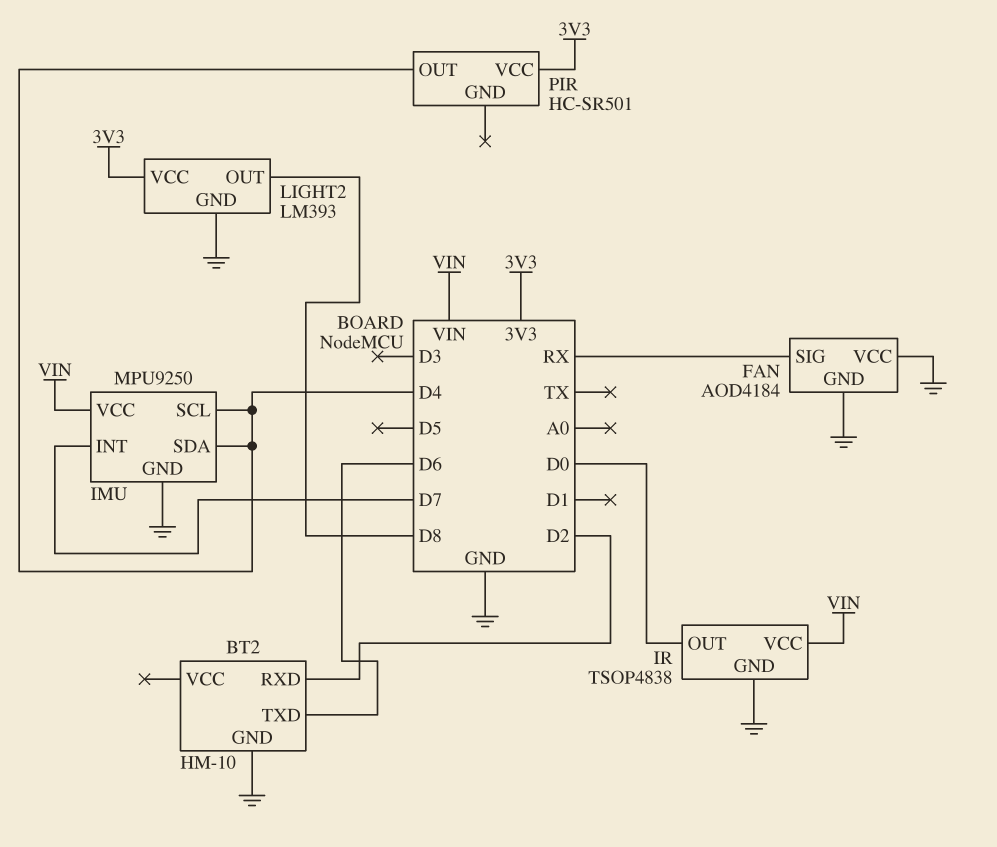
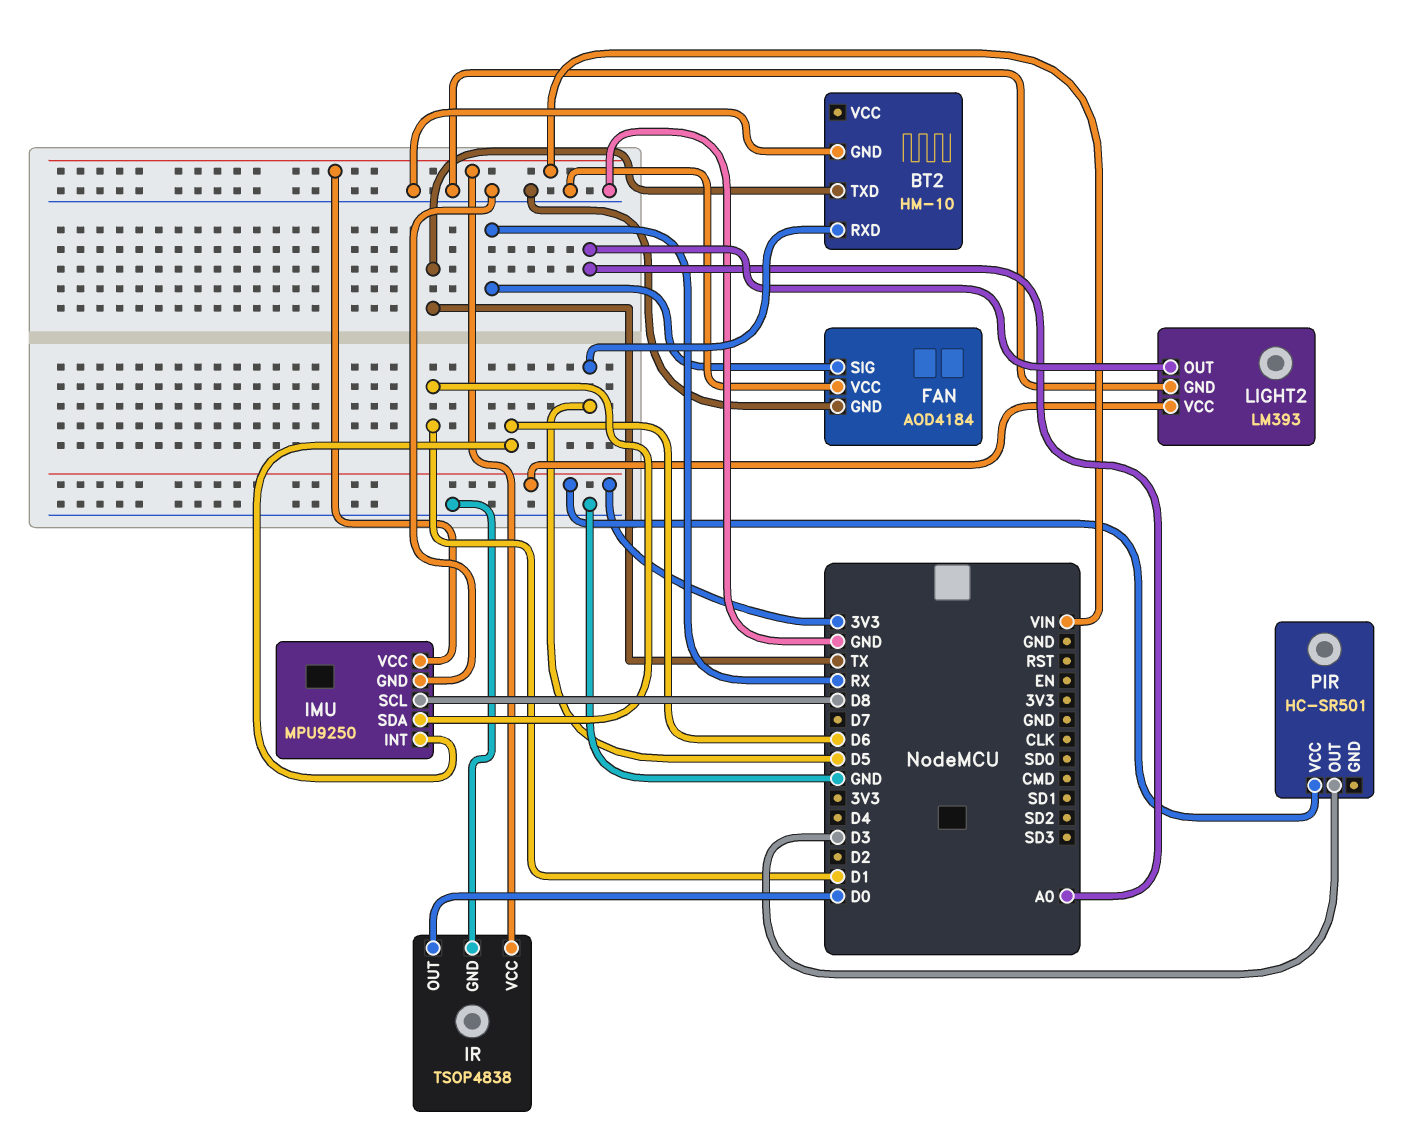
BT2 pin RXD: D2 -> D5
BT2 pin TXD: D6 -> TX
IMU pin INT: D7 -> D6
IMU pin SCL: D4 -> D8
IMU pin SDA: D4 -> D1
LIGHT2 pin OUT: D8 -> A0
PIR pin OUT: D4 -> D3

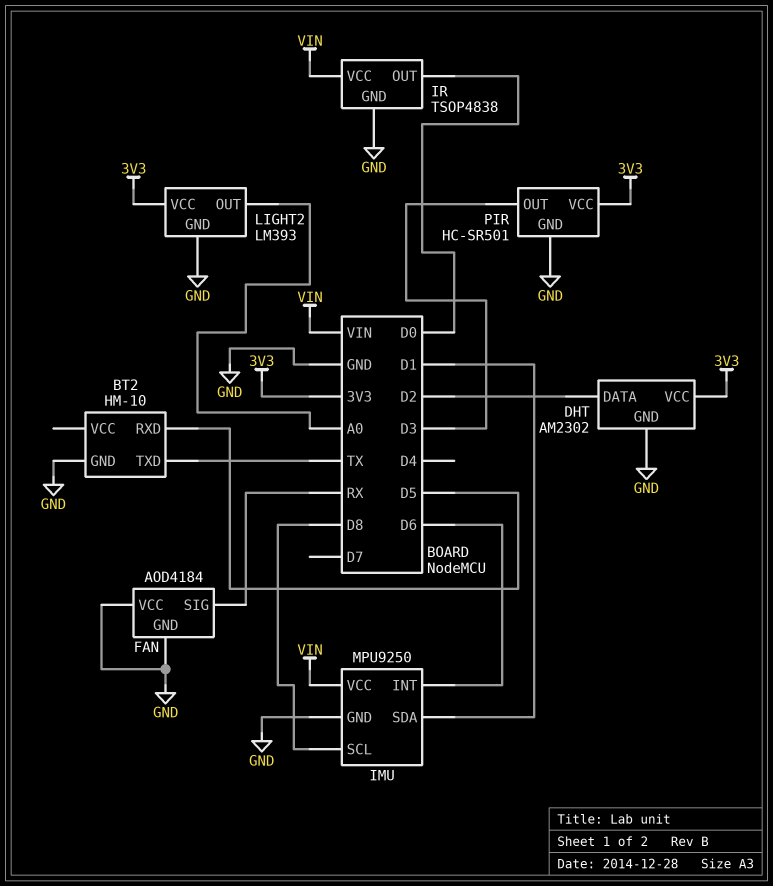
DHT: none -> AM2302
DHT pin DATA: none -> D2
DHT pin GND: none -> GND
DHT pin VCC: none -> 3V3
PIR pin GND: none -> GND

